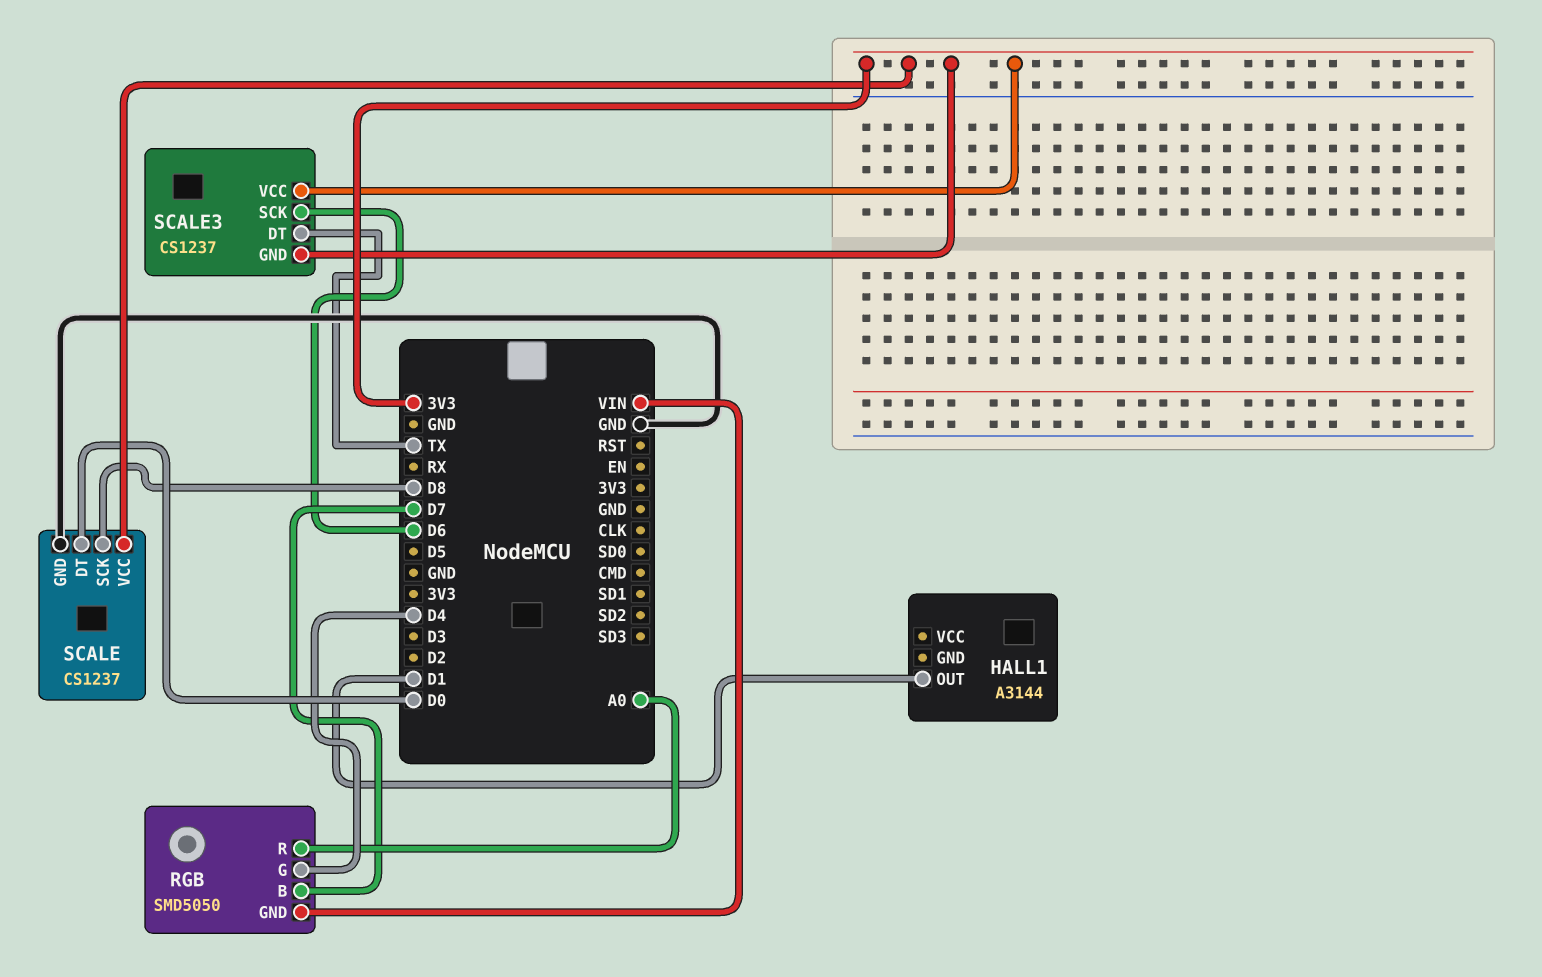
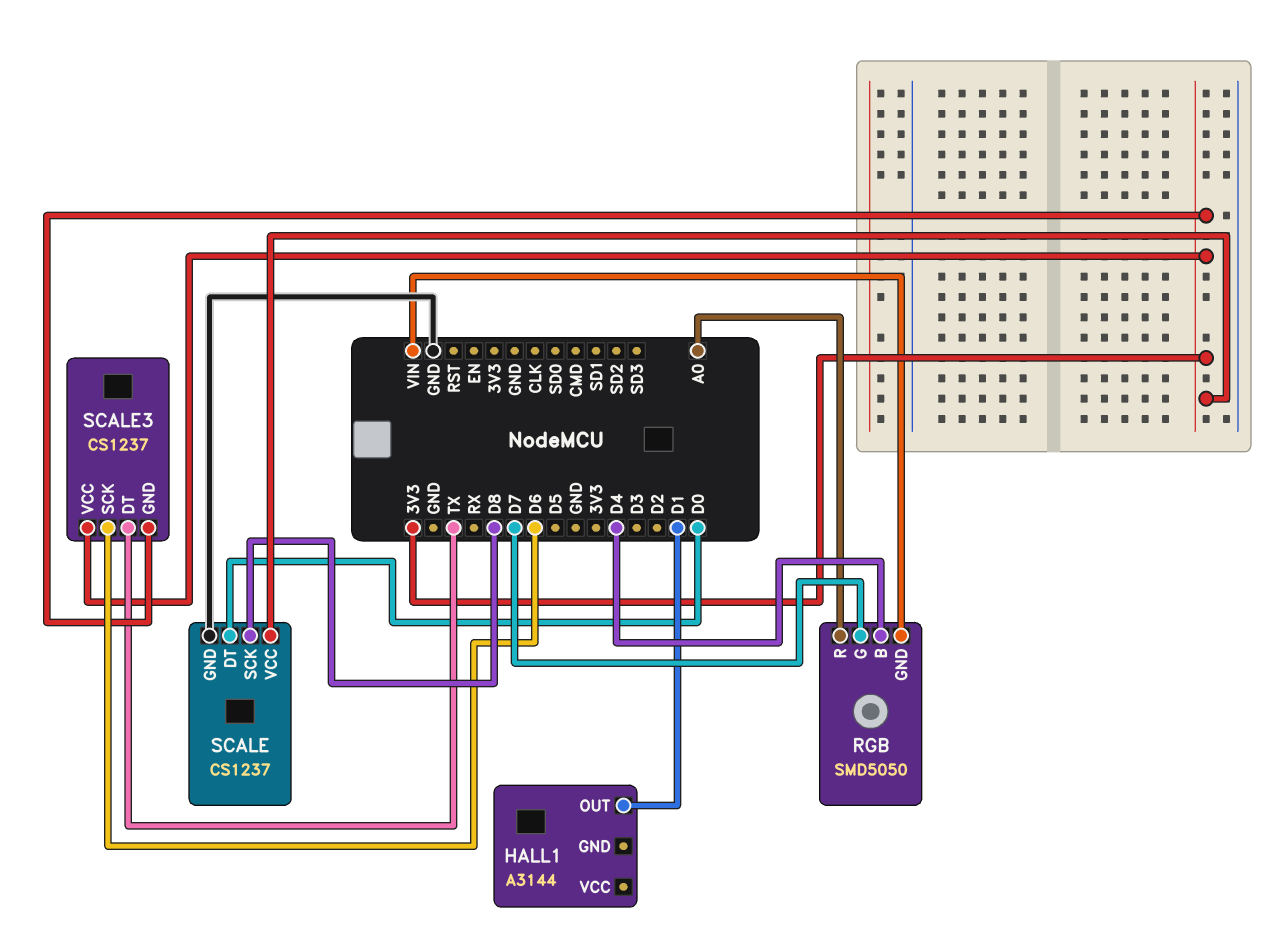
RGB pin B: D7 -> D4
RGB pin G: D4 -> D7

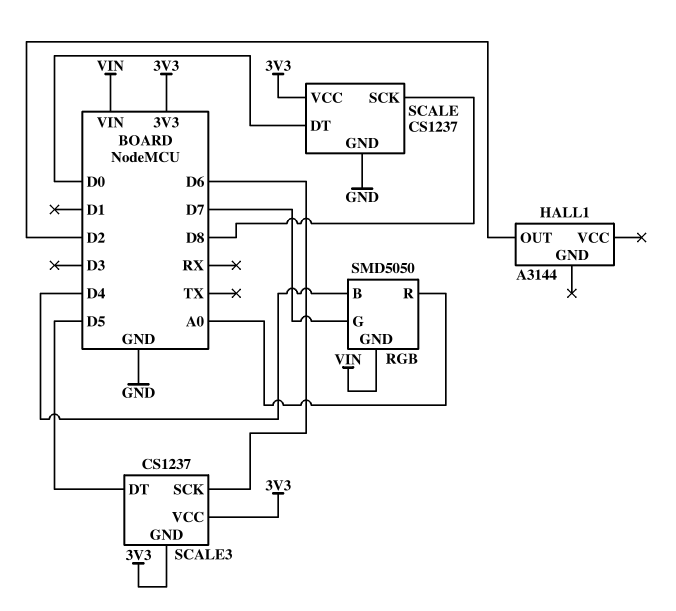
HALL1 pin OUT: D1 -> D2
SCALE3 pin DT: TX -> D5

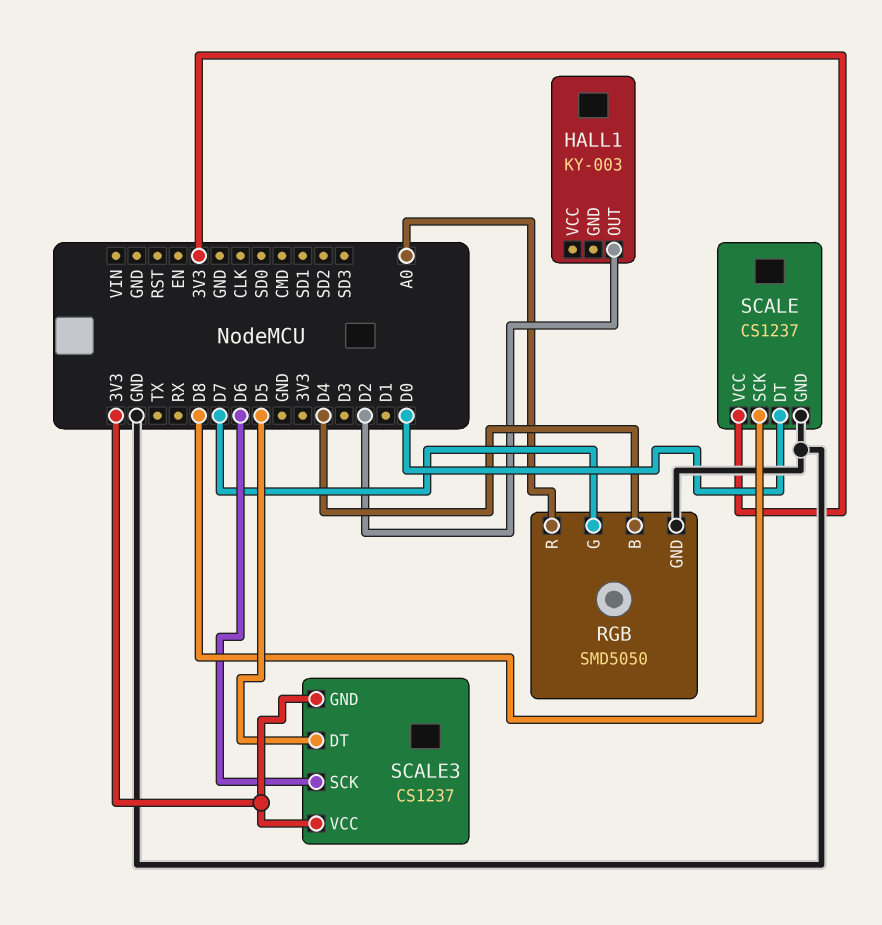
HALL1: A3144 -> KY-003
RGB pin GND: VIN -> GND

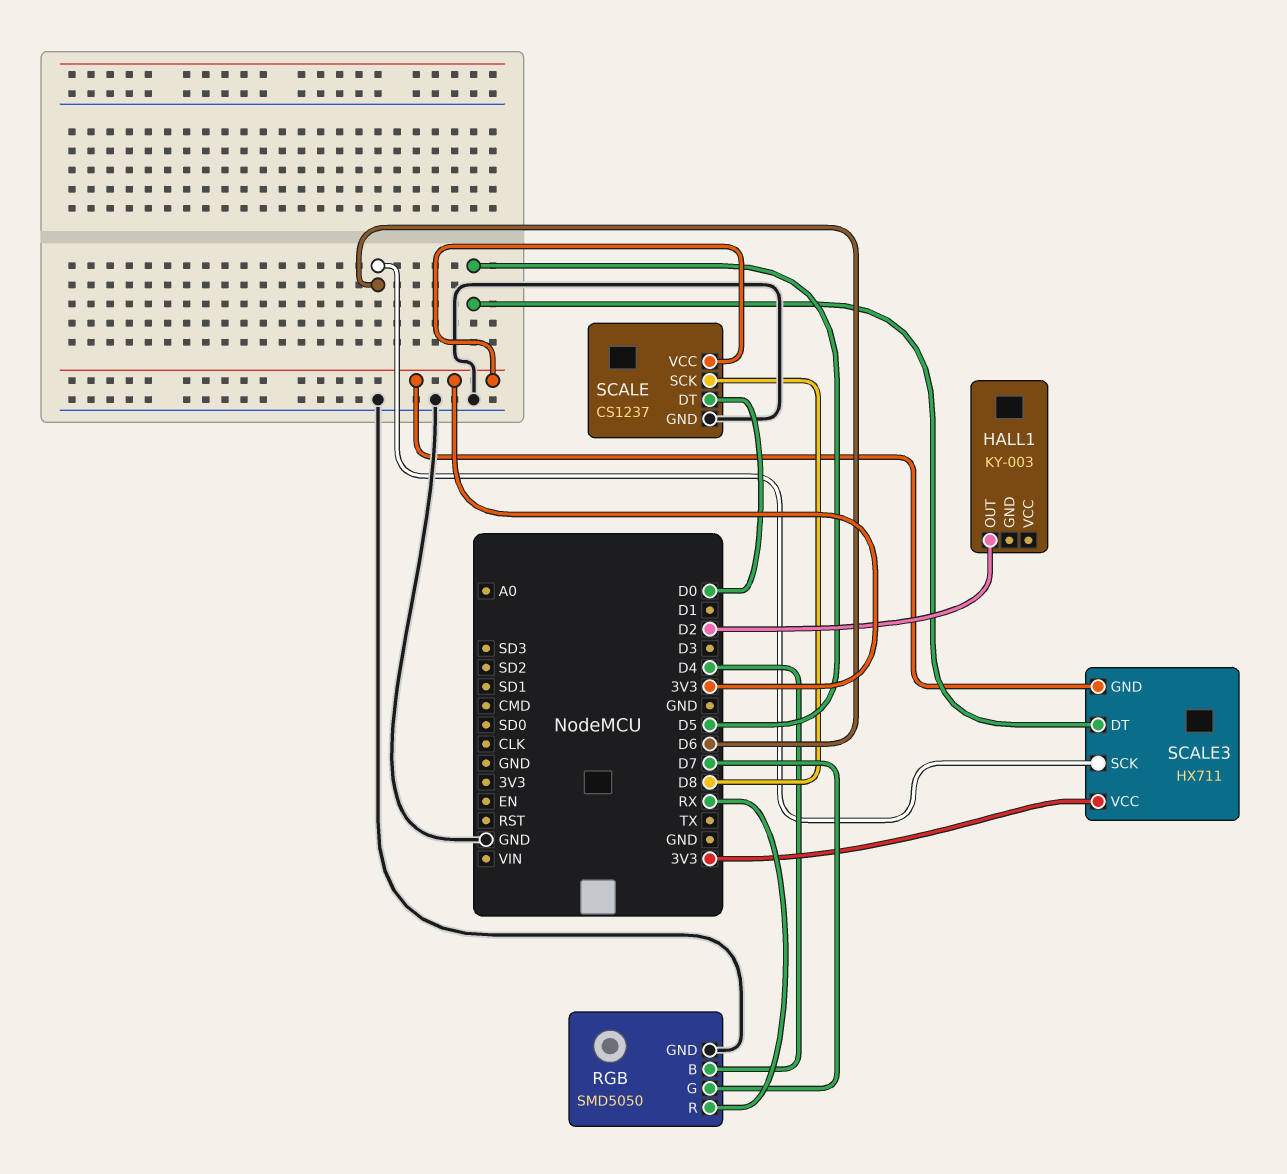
RGB pin R: A0 -> RX
SCALE3: CS1237 -> HX711

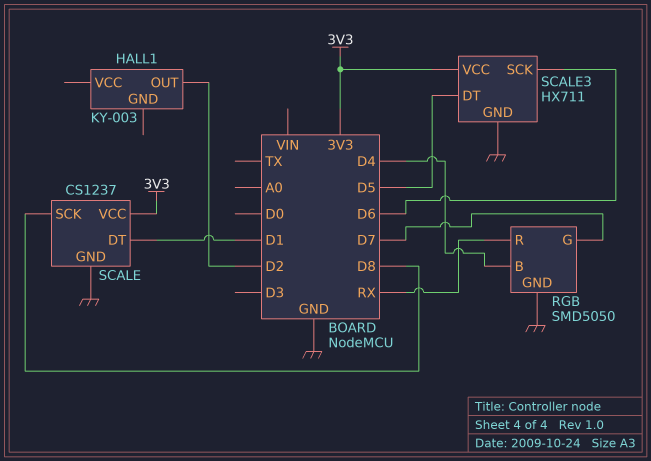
SCALE pin DT: D0 -> D1
SCALE3 pin GND: 3V3 -> GND

